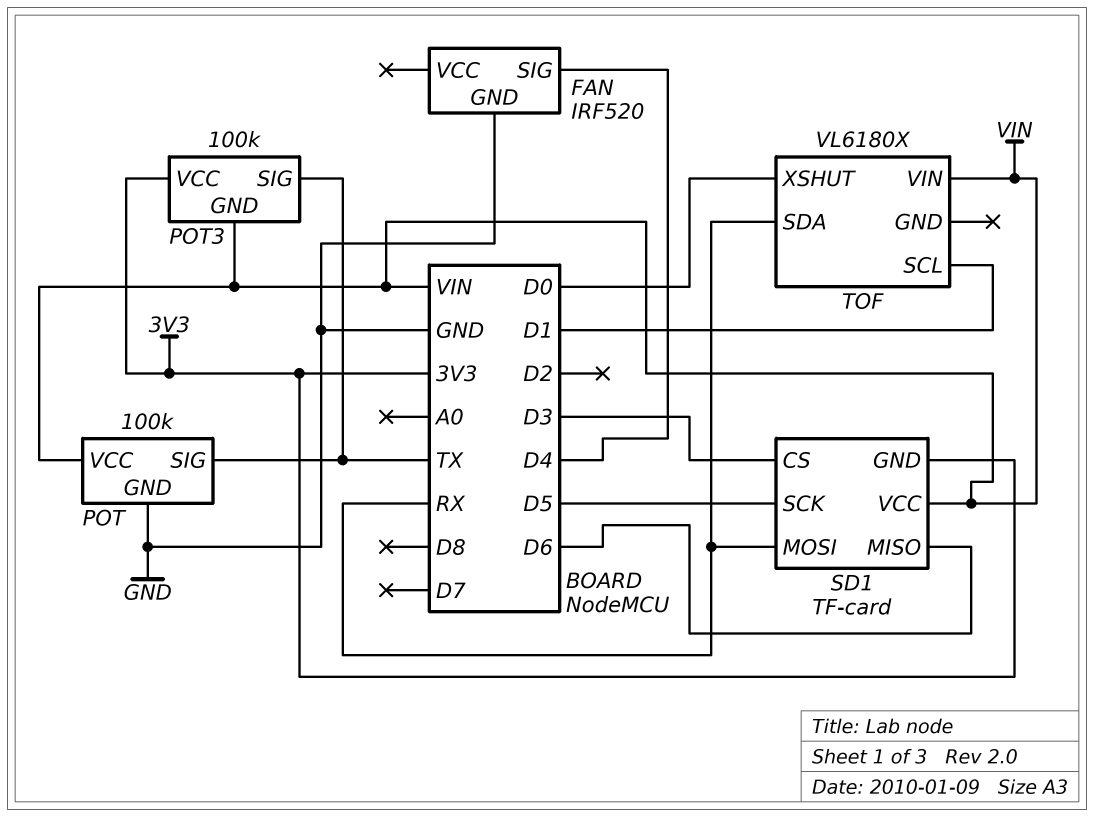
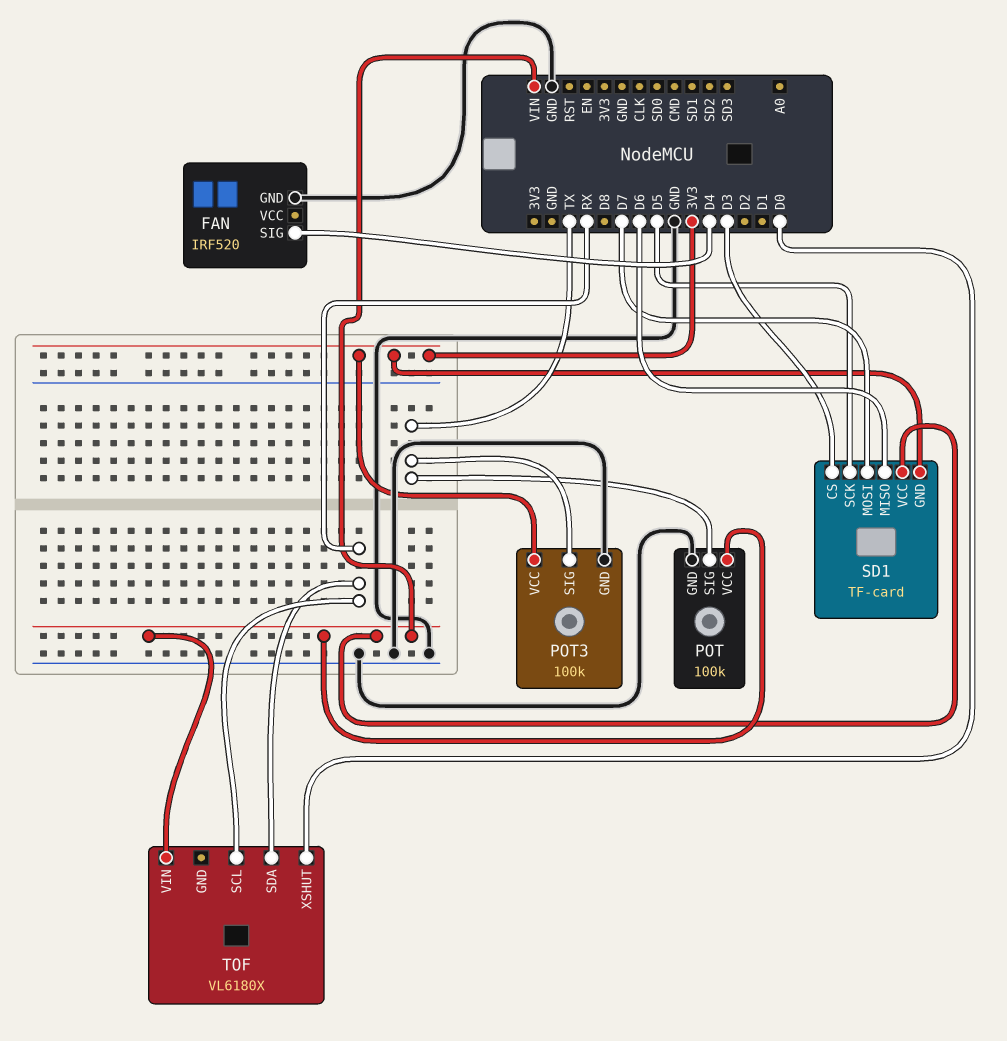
POT3 pin GND: VIN -> GND
SD1 pin MOSI: RX -> D7
TOF pin SCL: D1 -> RX

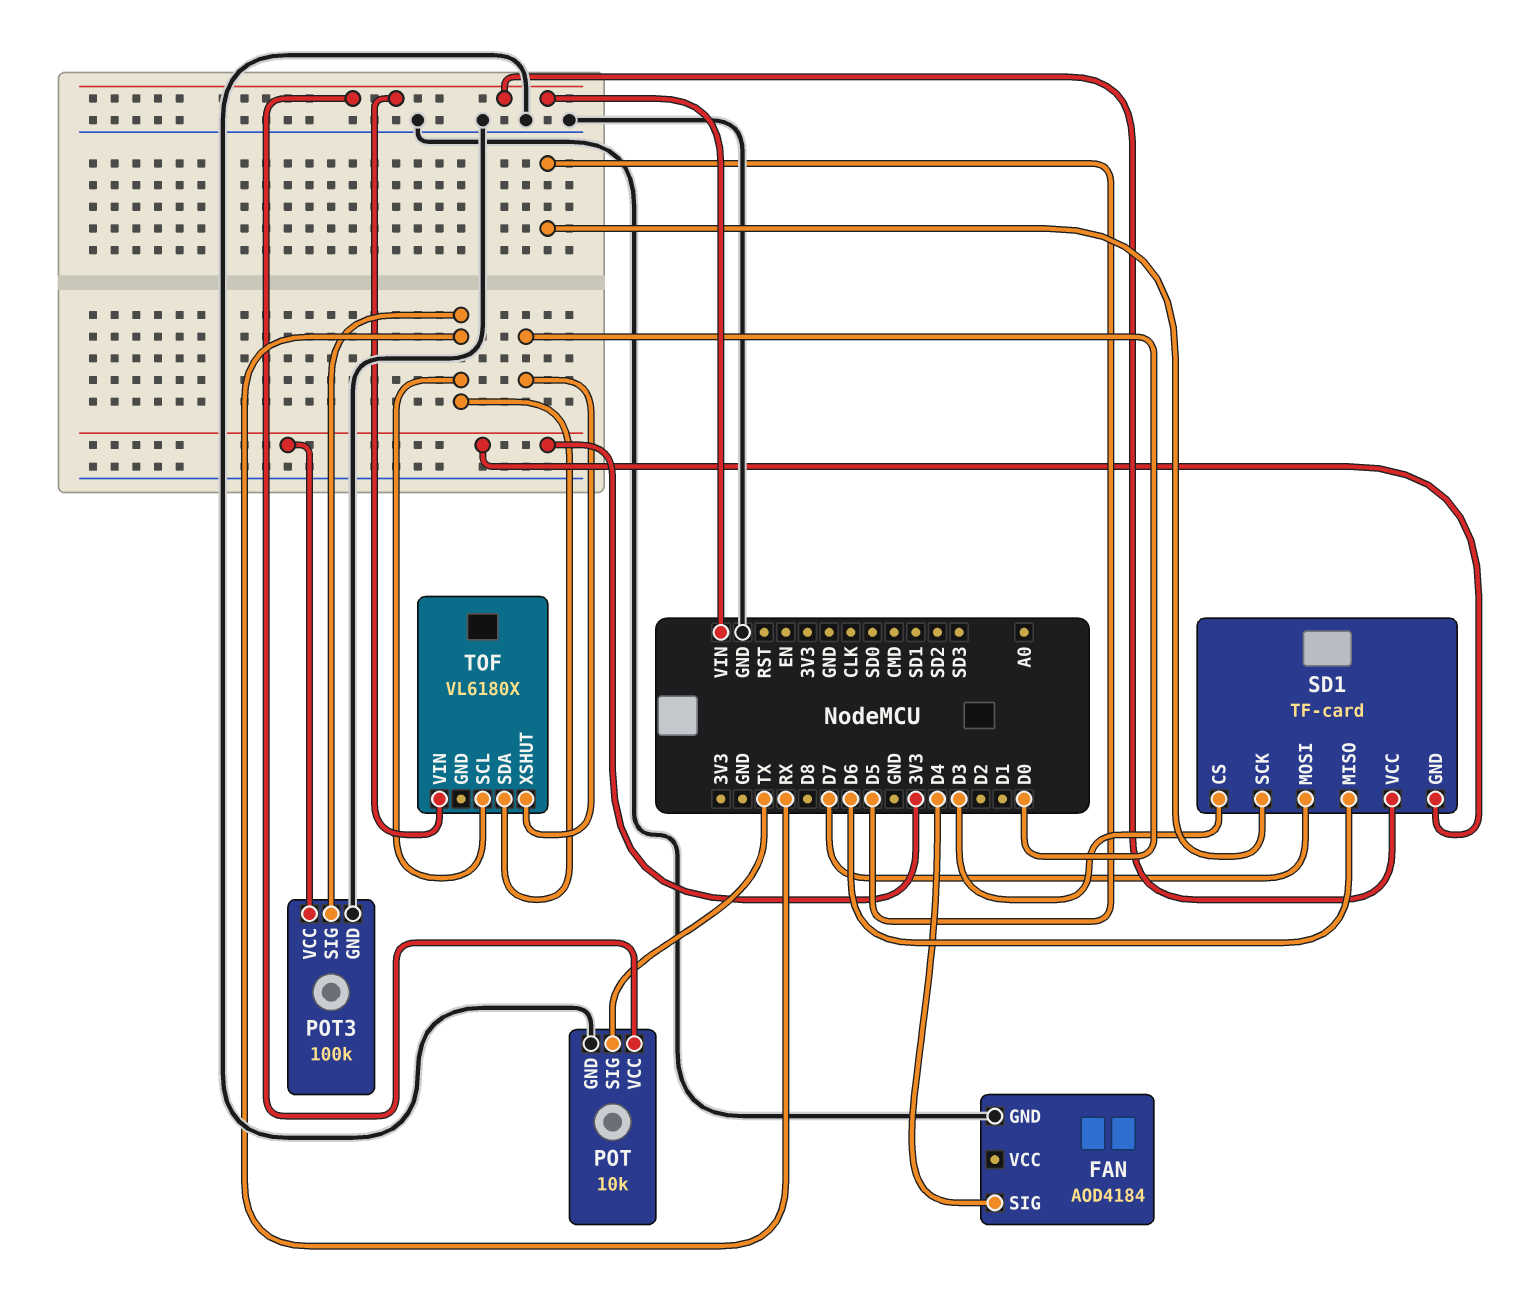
FAN: IRF520 -> AOD4184
POT: 100k -> 10k
POT3 pin SIG: TX -> RX

